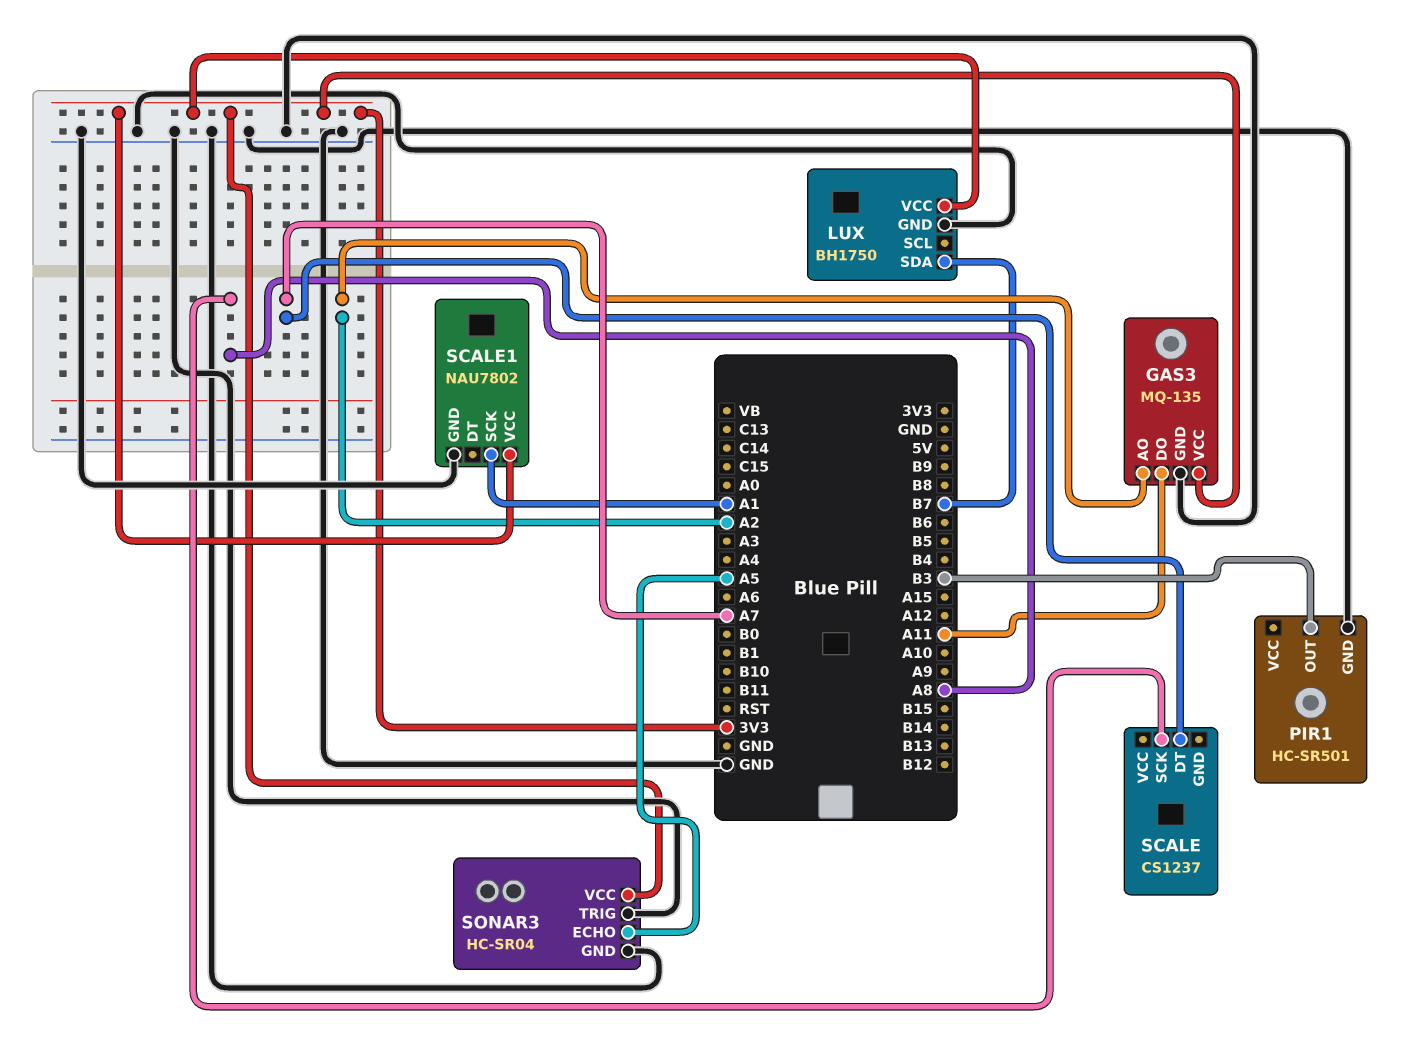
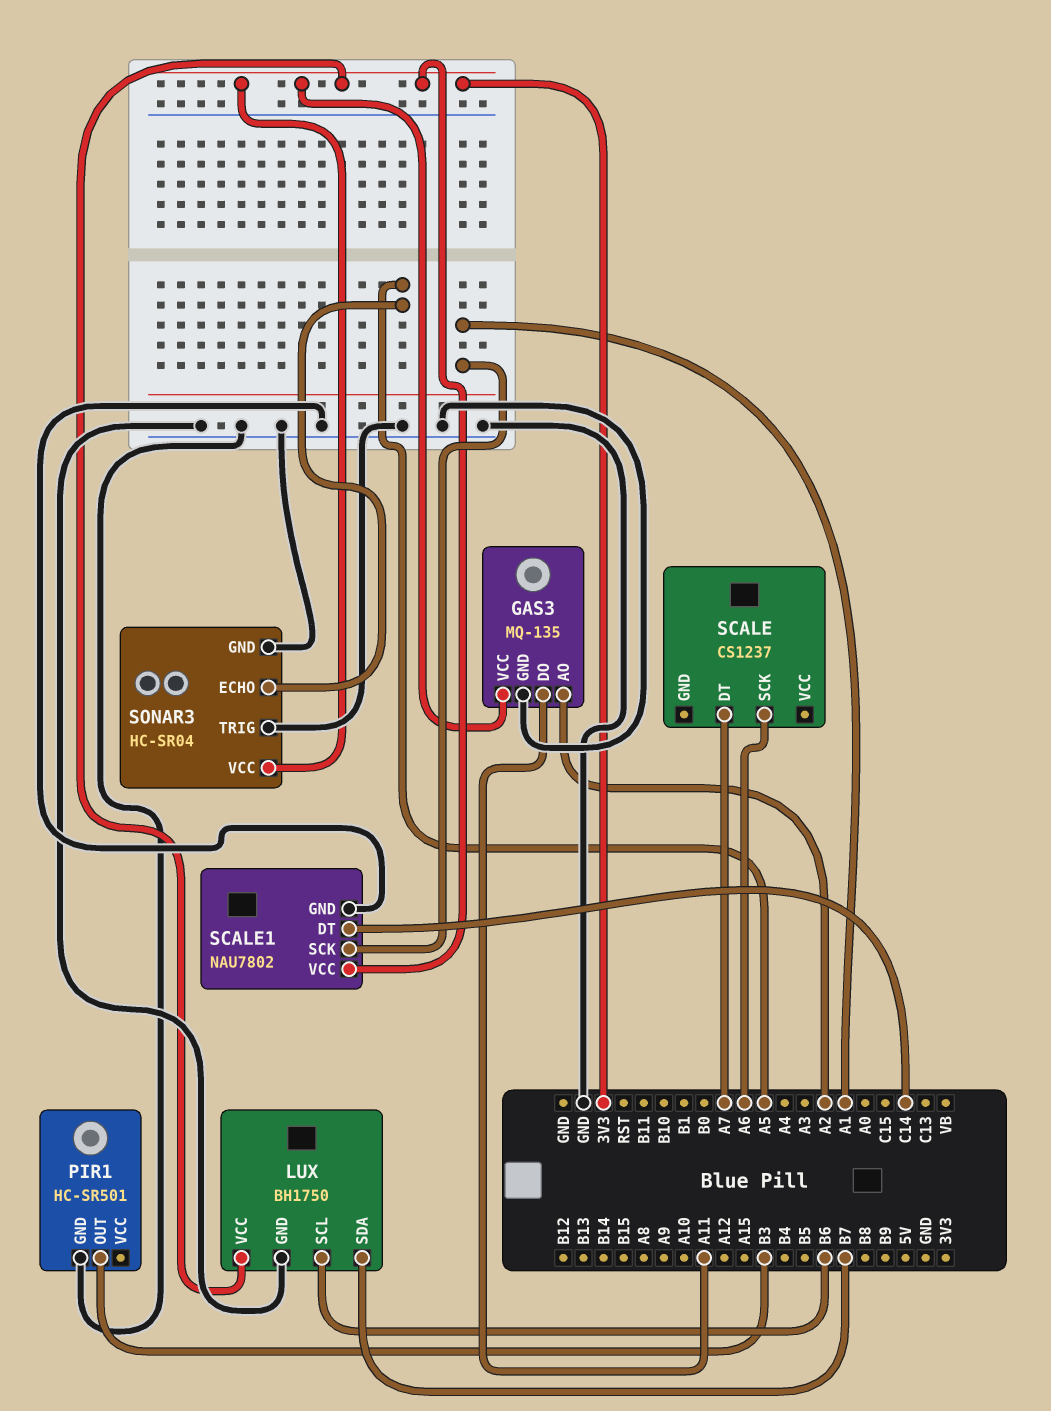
LUX pin SCL: none -> B6
SCALE pin SCK: A8 -> A6
SCALE1 pin DT: none -> C14

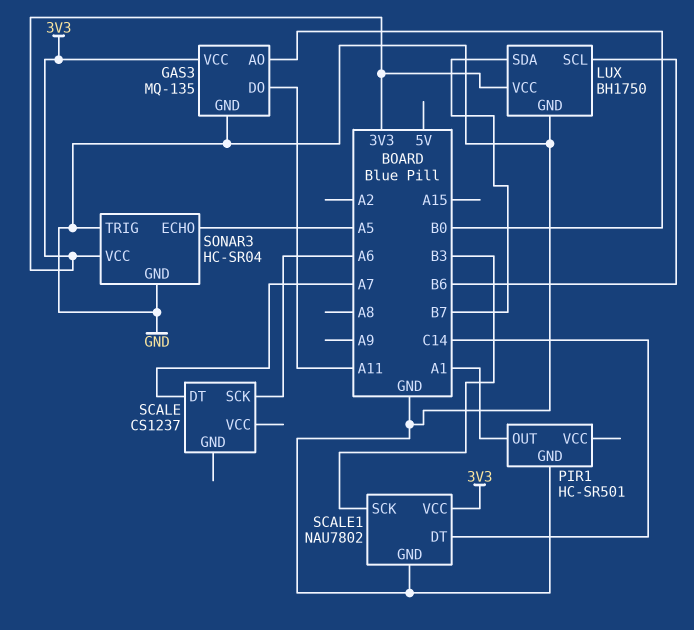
GAS3 pin AO: A2 -> B0
PIR1 pin OUT: B3 -> A1
SCALE1 pin SCK: A1 -> B3

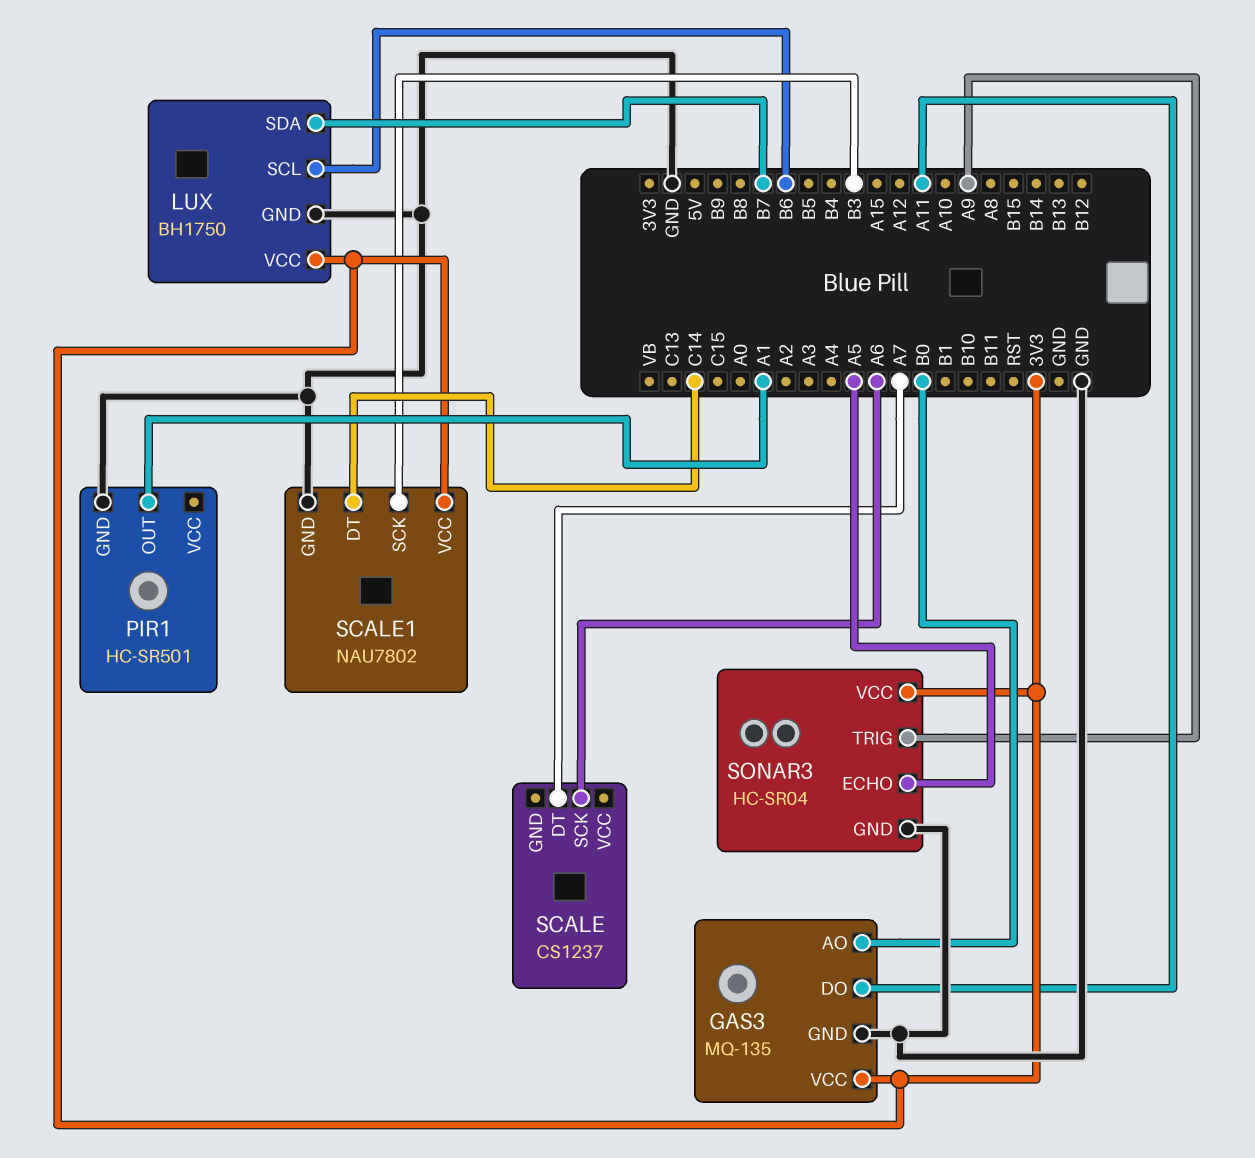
SONAR3 pin TRIG: GND -> A9

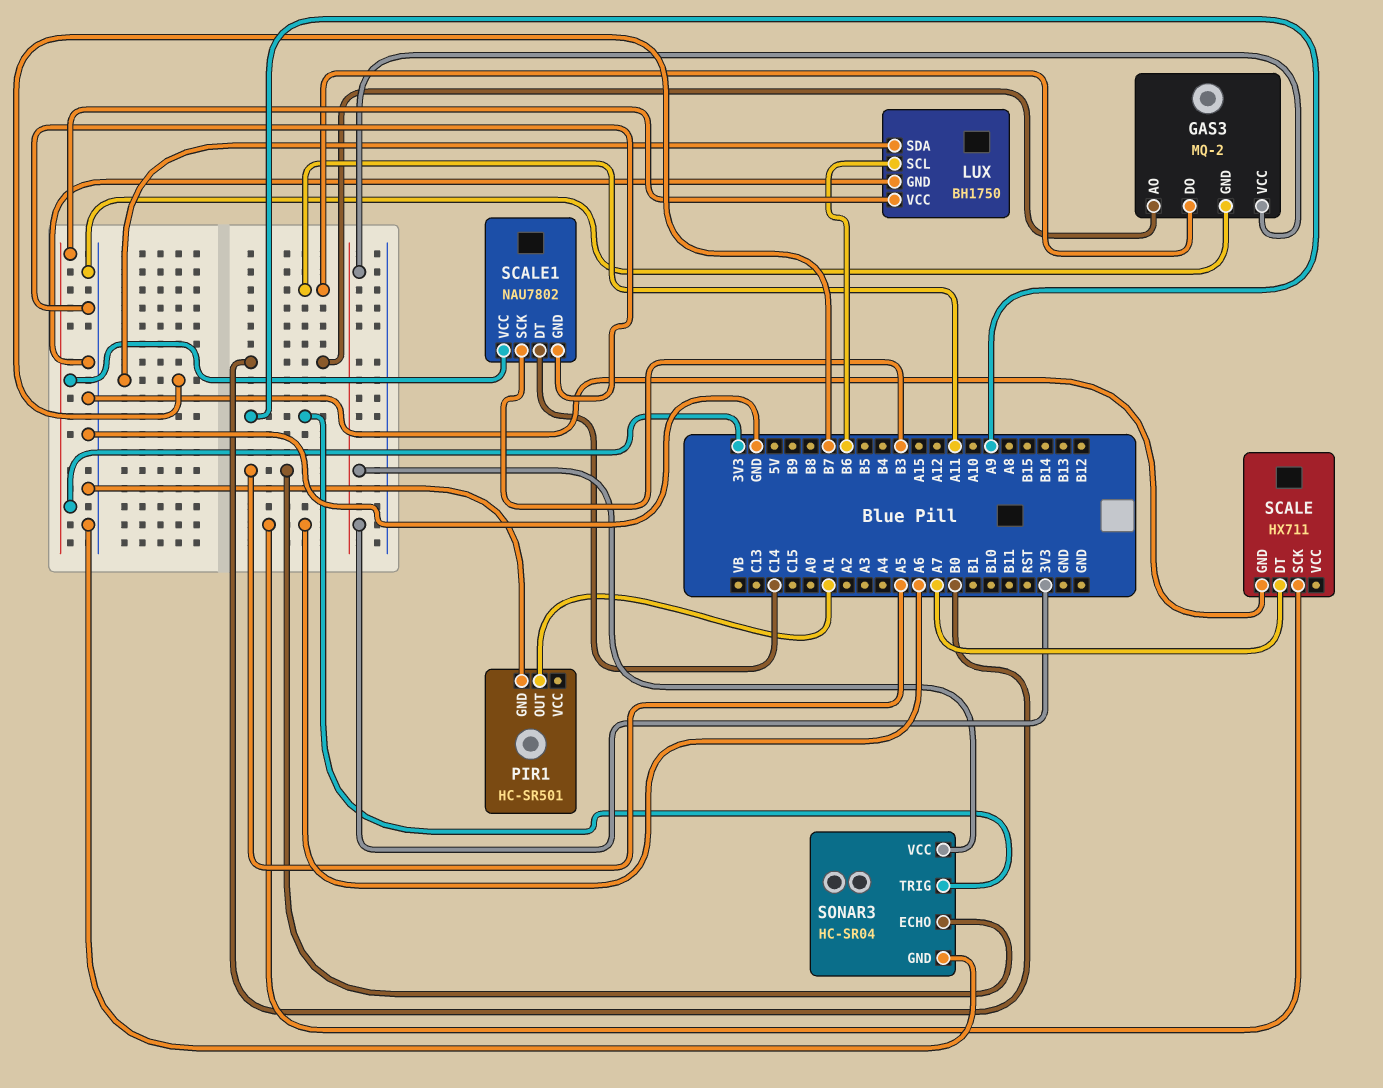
GAS3: MQ-135 -> MQ-2
SCALE: CS1237 -> HX711
SCALE pin GND: none -> GND

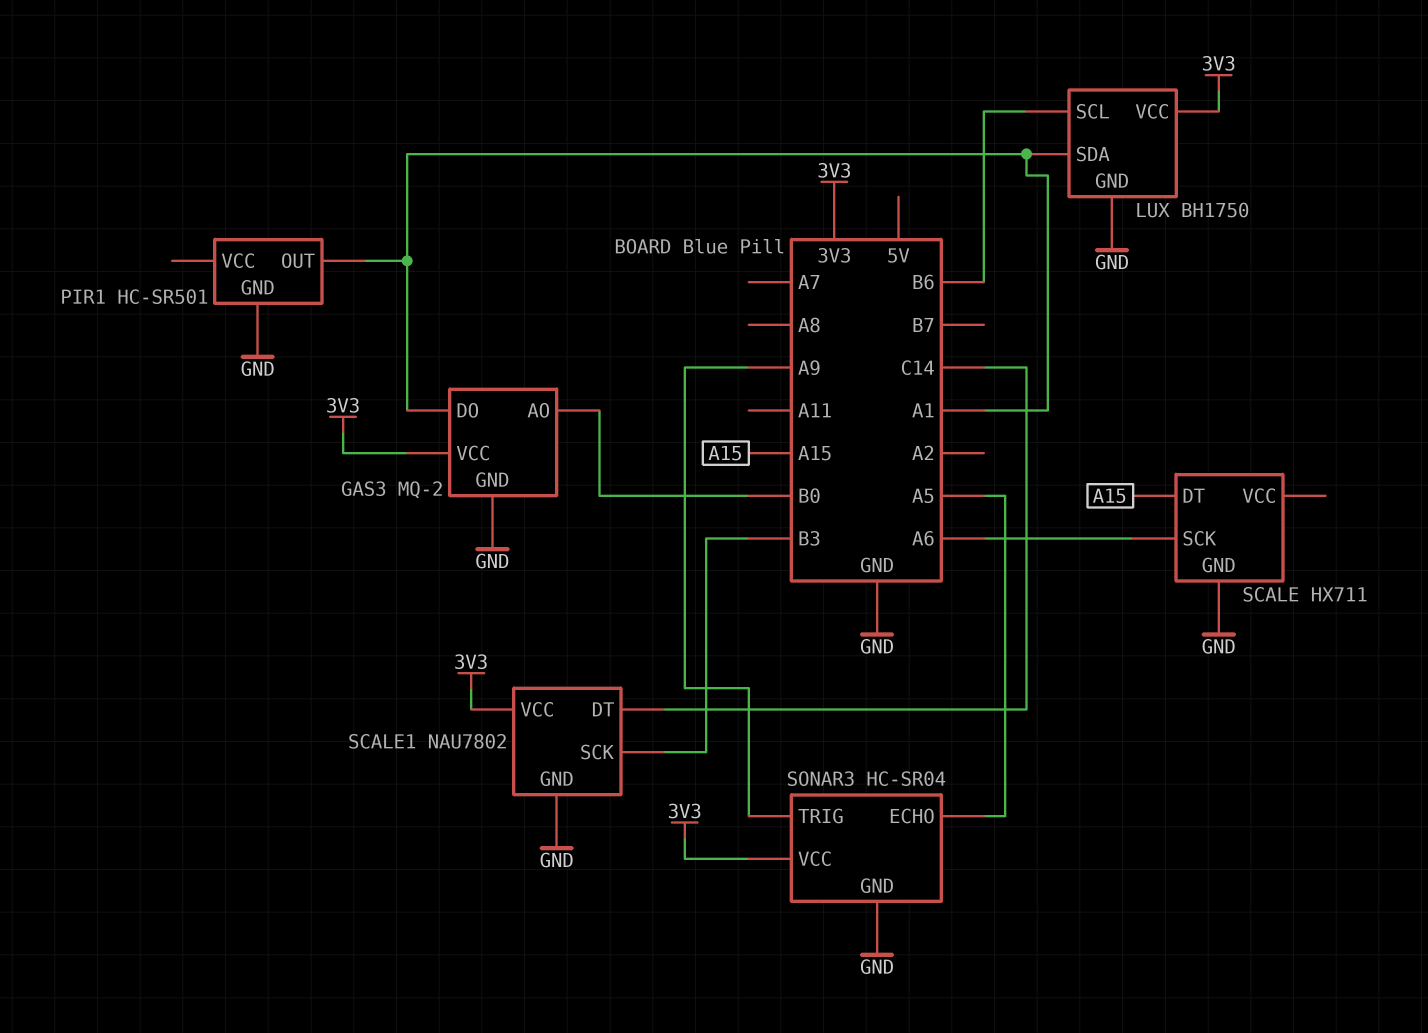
GAS3 pin DO: A11 -> A1
LUX pin SDA: B7 -> A1
SCALE pin DT: A7 -> A15

